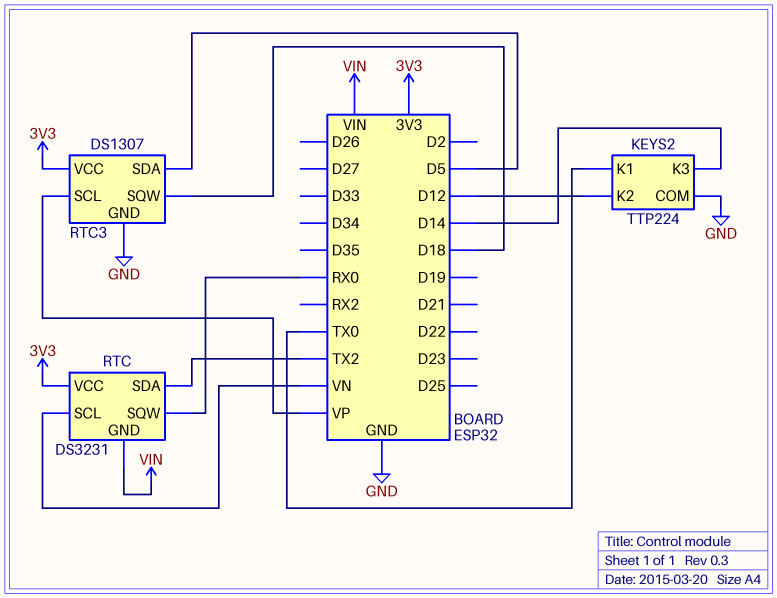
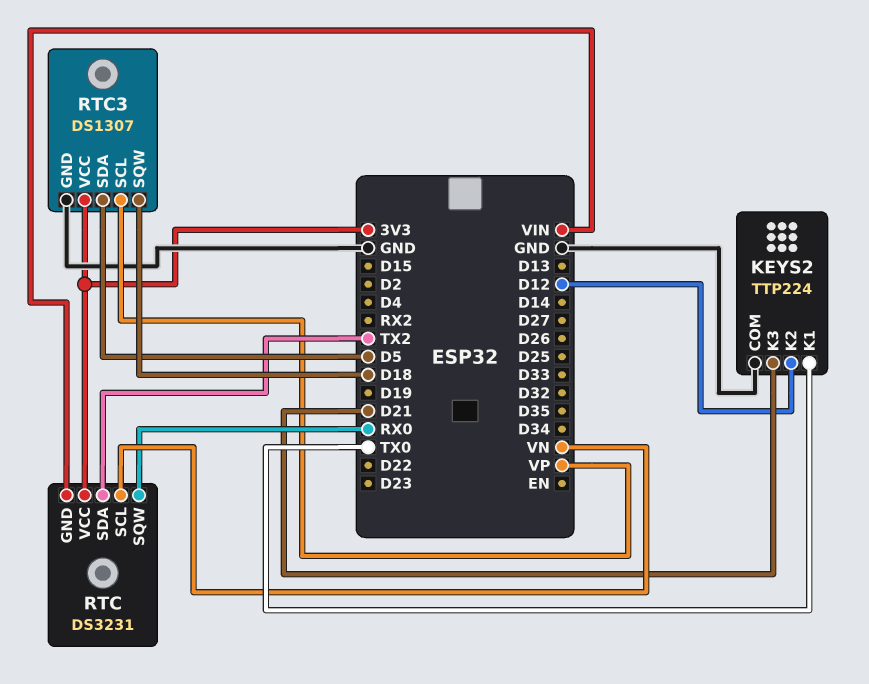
KEYS2 pin K3: D14 -> D21

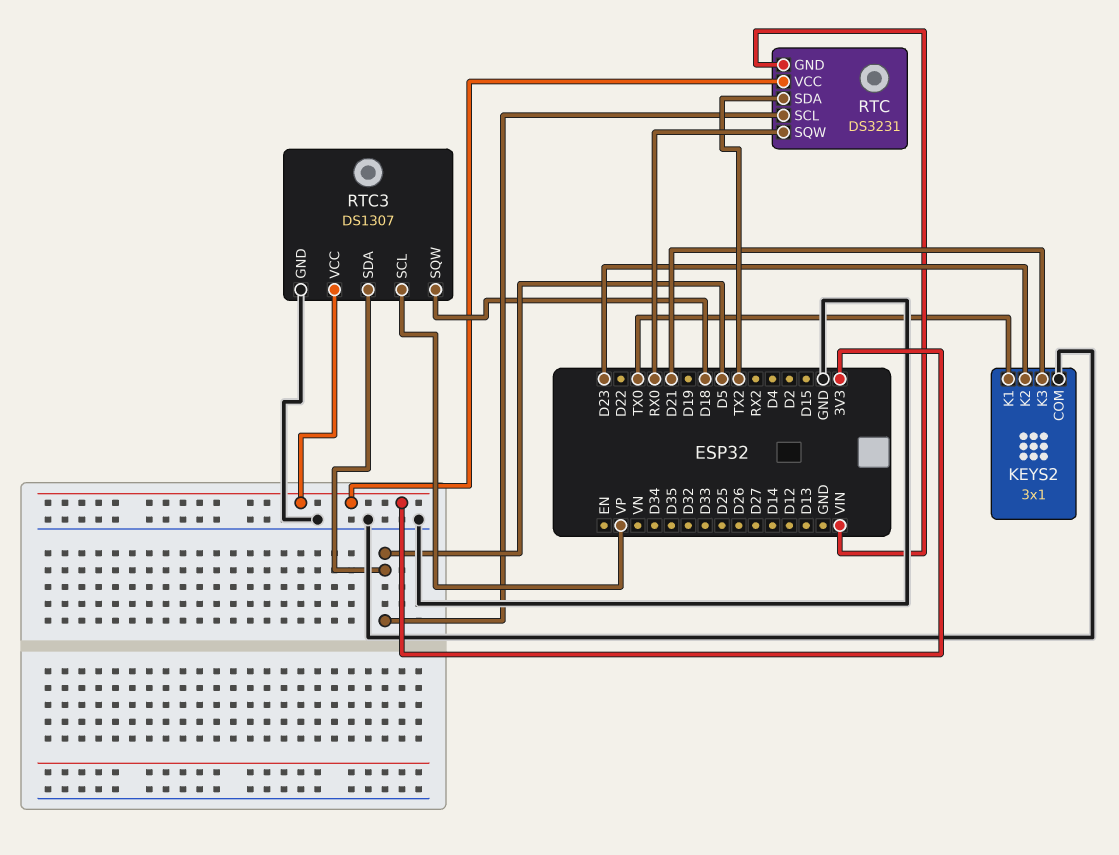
KEYS2: TTP224 -> 3x1
KEYS2 pin K2: D12 -> D23
RTC pin SCL: VN -> D5

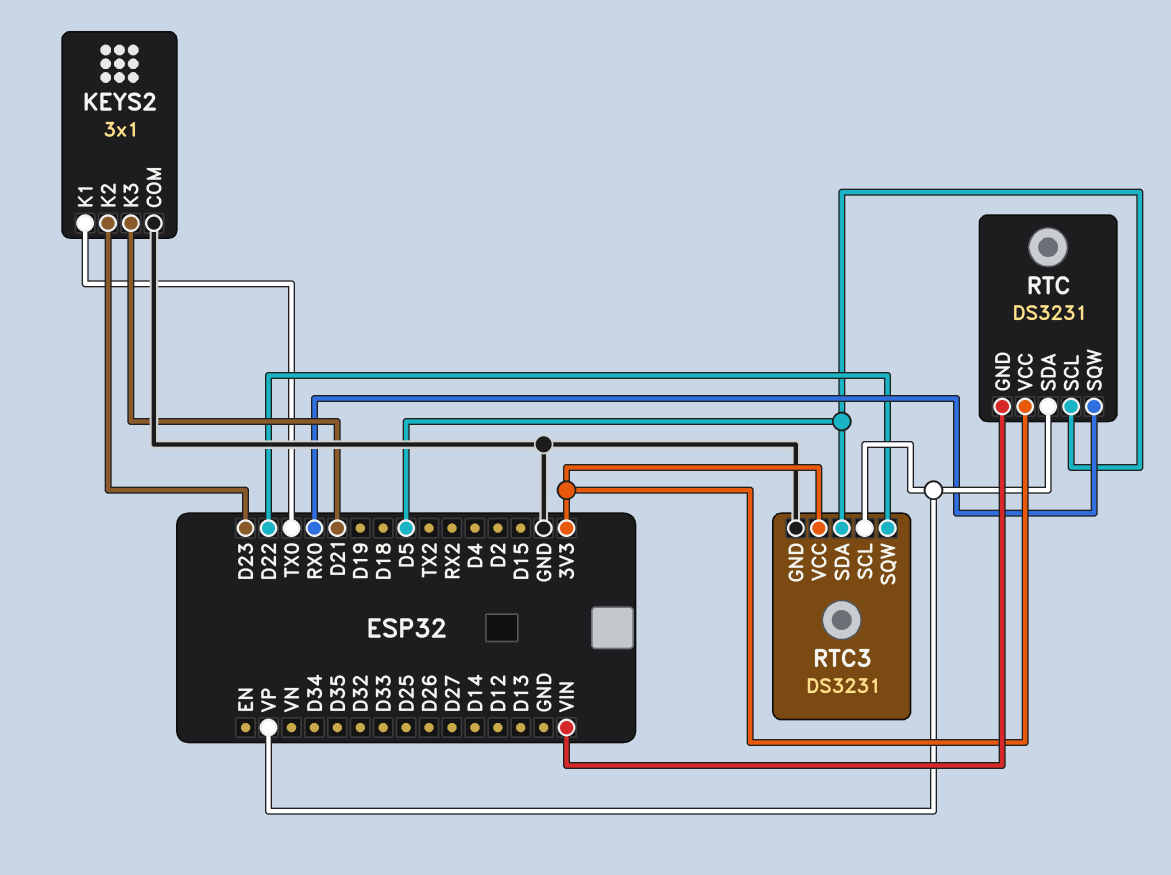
RTC pin SDA: TX2 -> VP
RTC3: DS1307 -> DS3231
RTC3 pin SQW: D18 -> D22

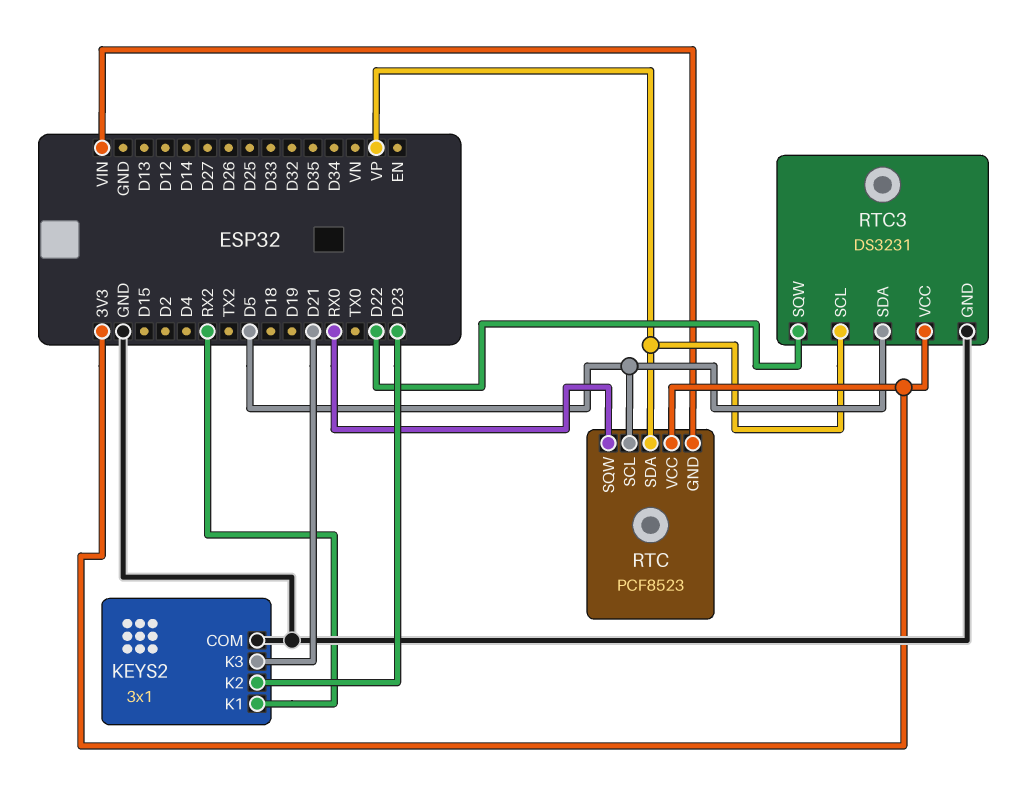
KEYS2 pin K1: TX0 -> RX2
RTC: DS3231 -> PCF8523

